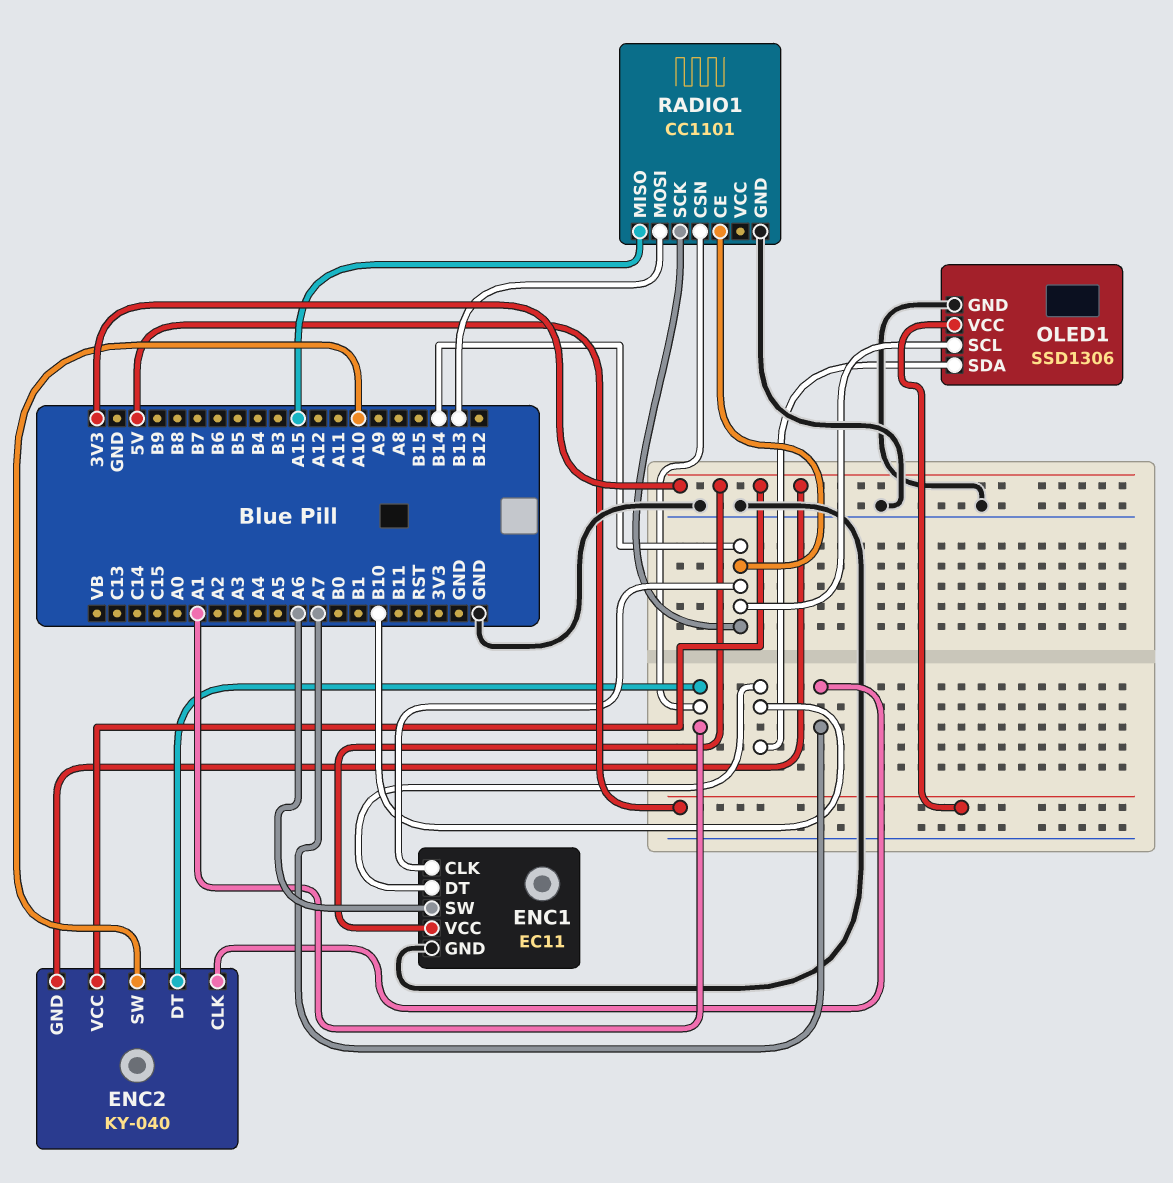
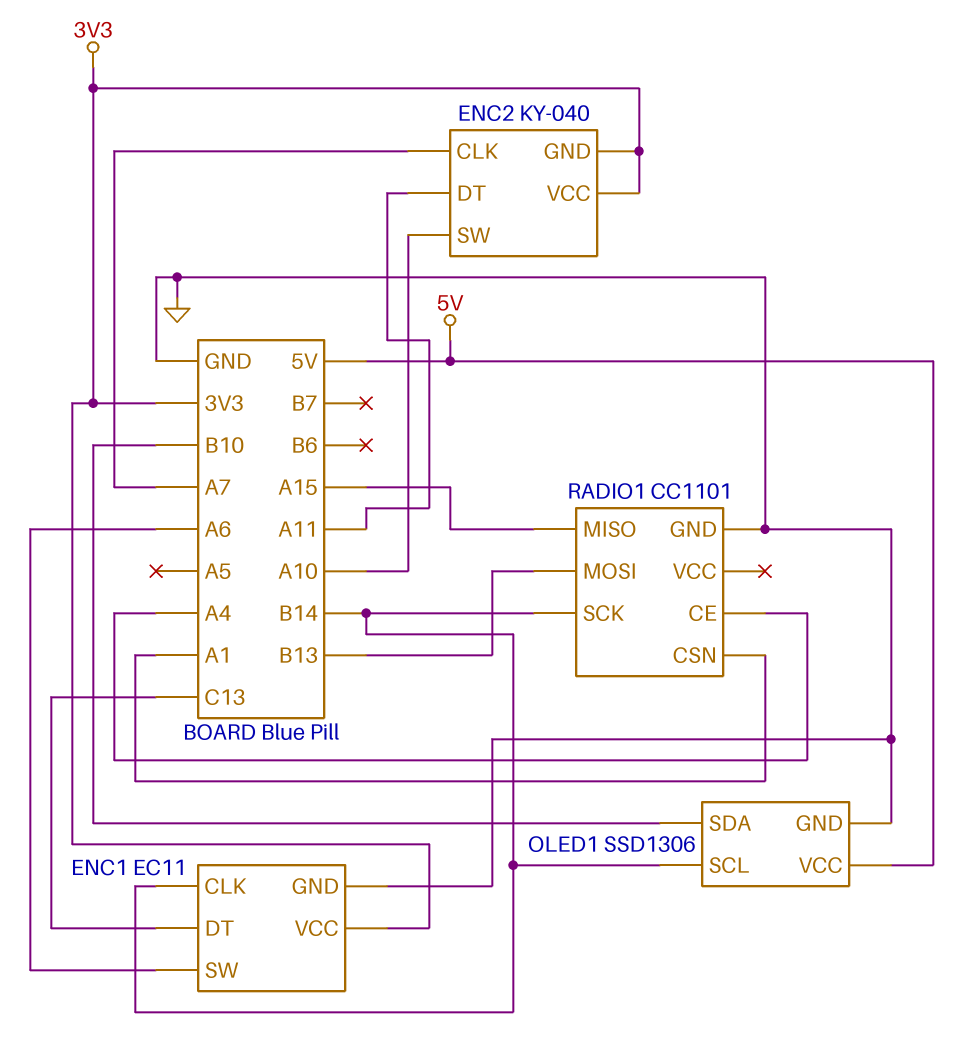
ENC1 pin DT: B10 -> C13
ENC2 pin DT: A1 -> A11
RADIO1 pin CE: B14 -> A4

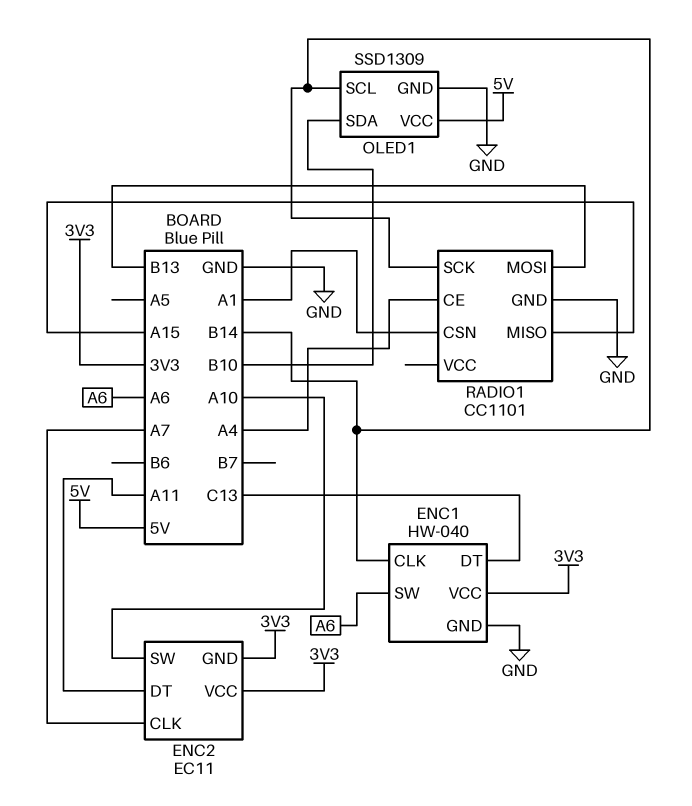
ENC1: EC11 -> HW-040
ENC2: KY-040 -> EC11
OLED1: SSD1306 -> SSD1309

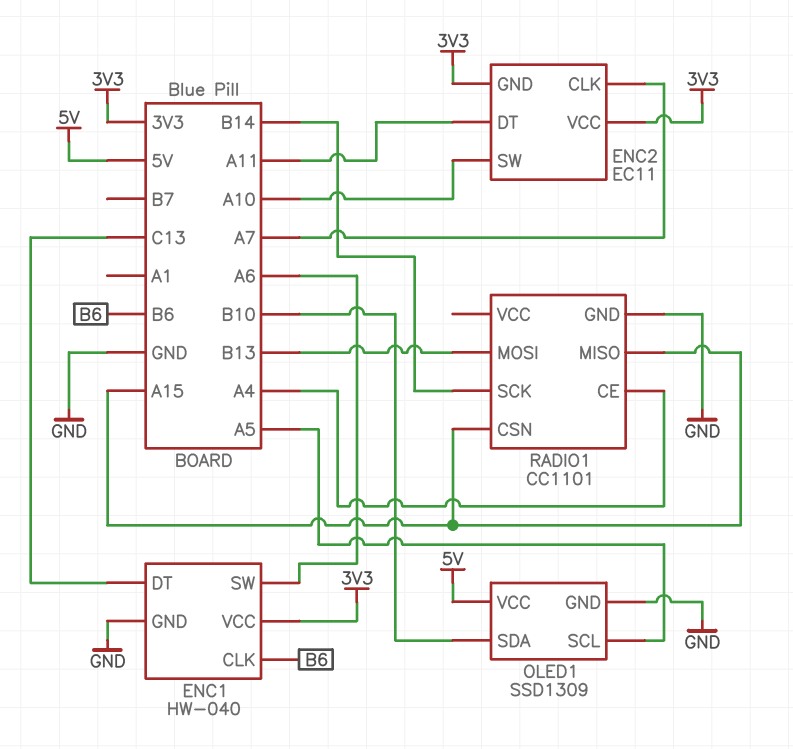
ENC1 pin CLK: B14 -> B6
OLED1 pin SCL: B14 -> A5
RADIO1 pin CSN: A1 -> A15

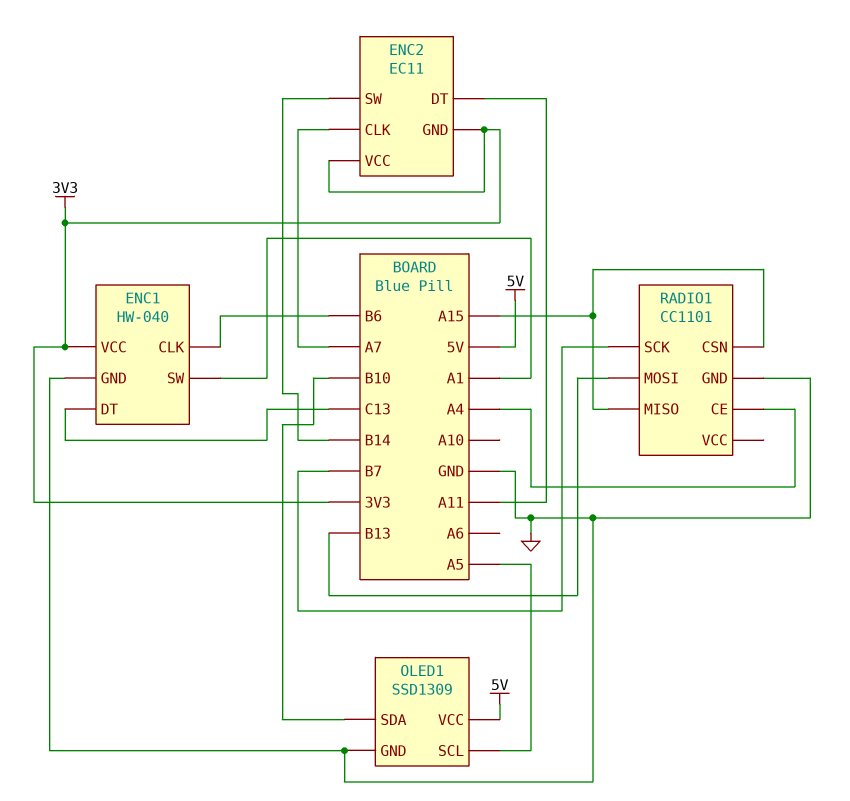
ENC1 pin SW: A6 -> A1
ENC2 pin SW: A10 -> B14
RADIO1 pin SCK: B14 -> B7

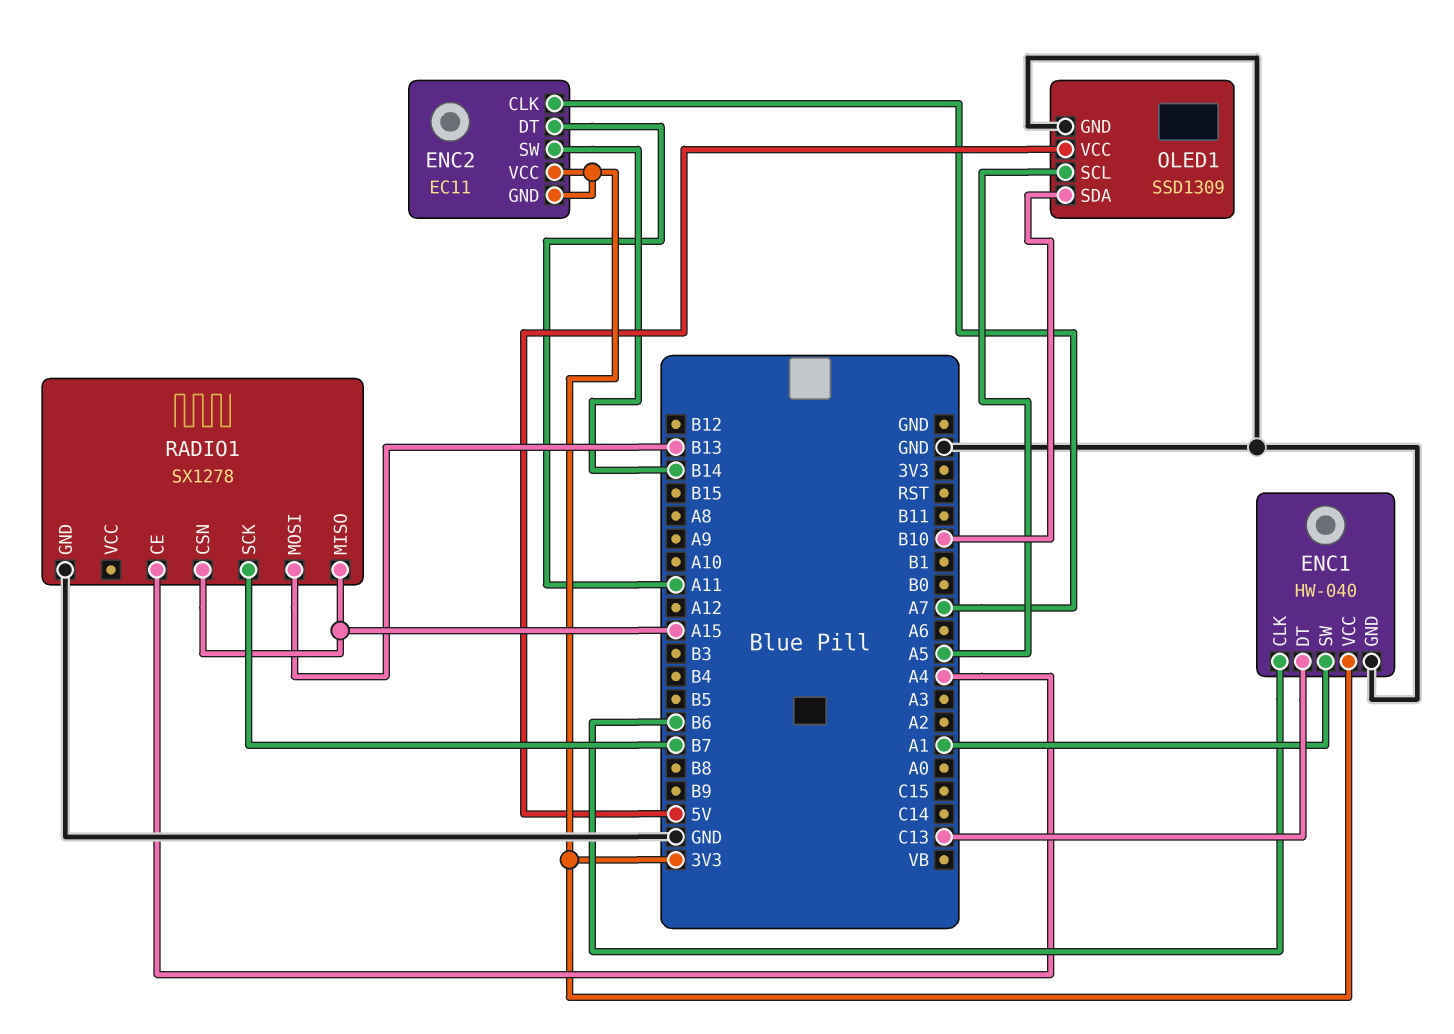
RADIO1: CC1101 -> SX1278

